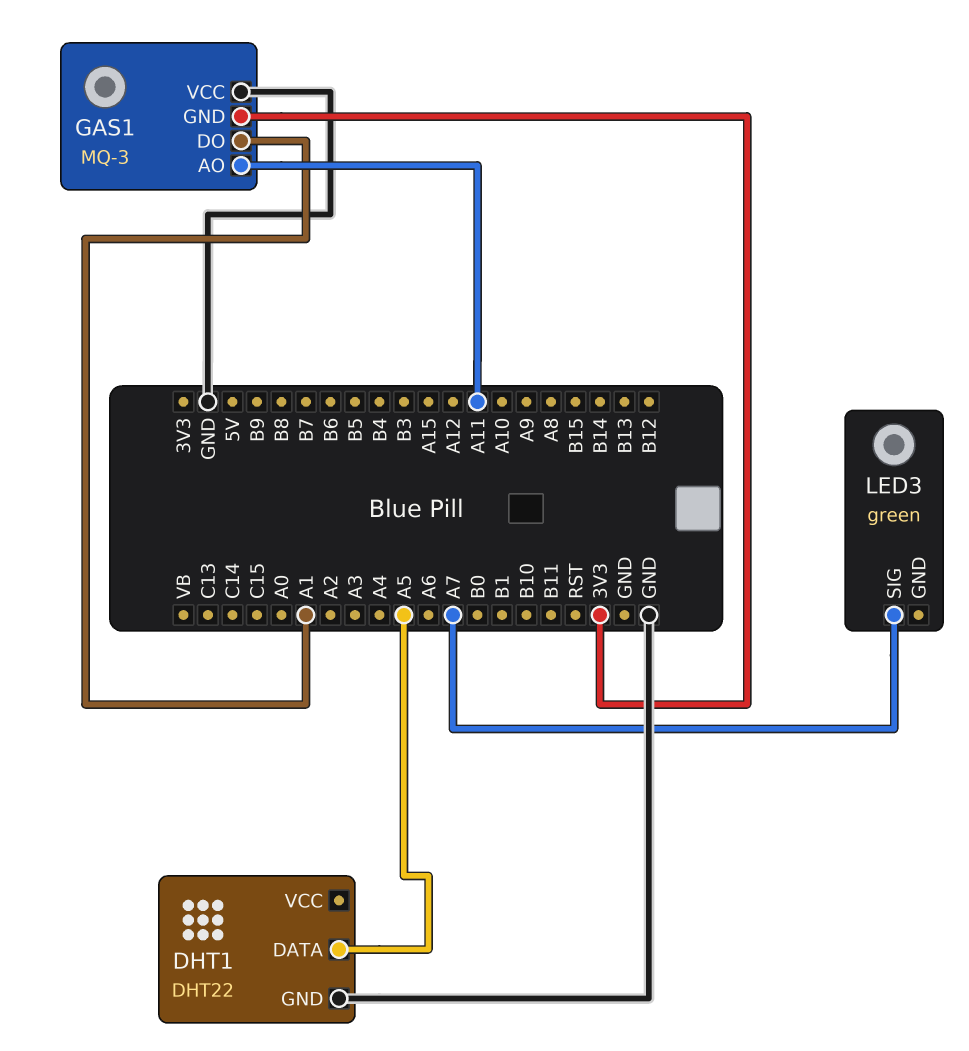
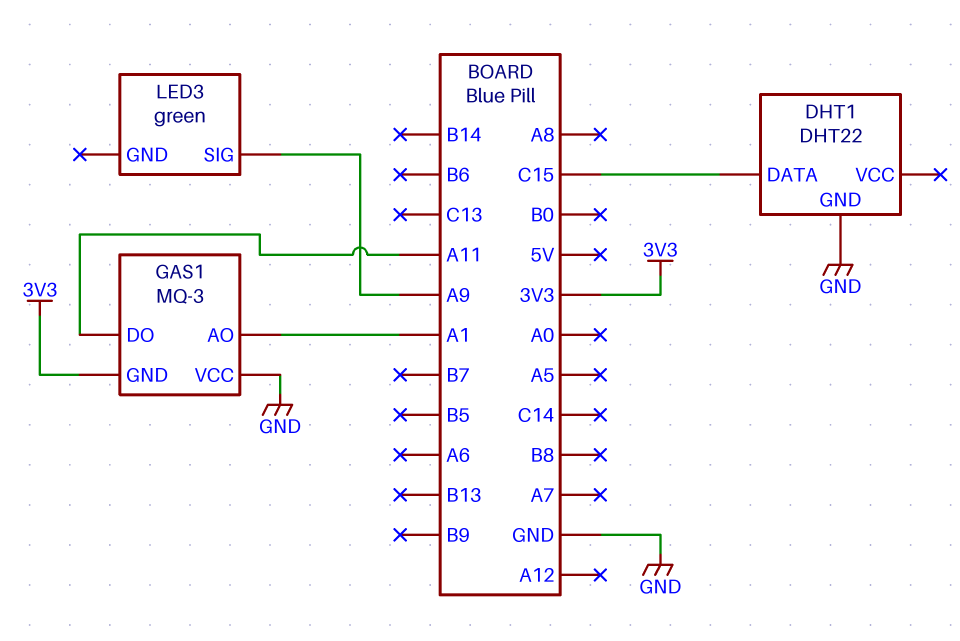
DHT1 pin DATA: A5 -> C15
GAS1 pin AO: A11 -> A1
GAS1 pin DO: A1 -> A11
LED3 pin SIG: A7 -> A9

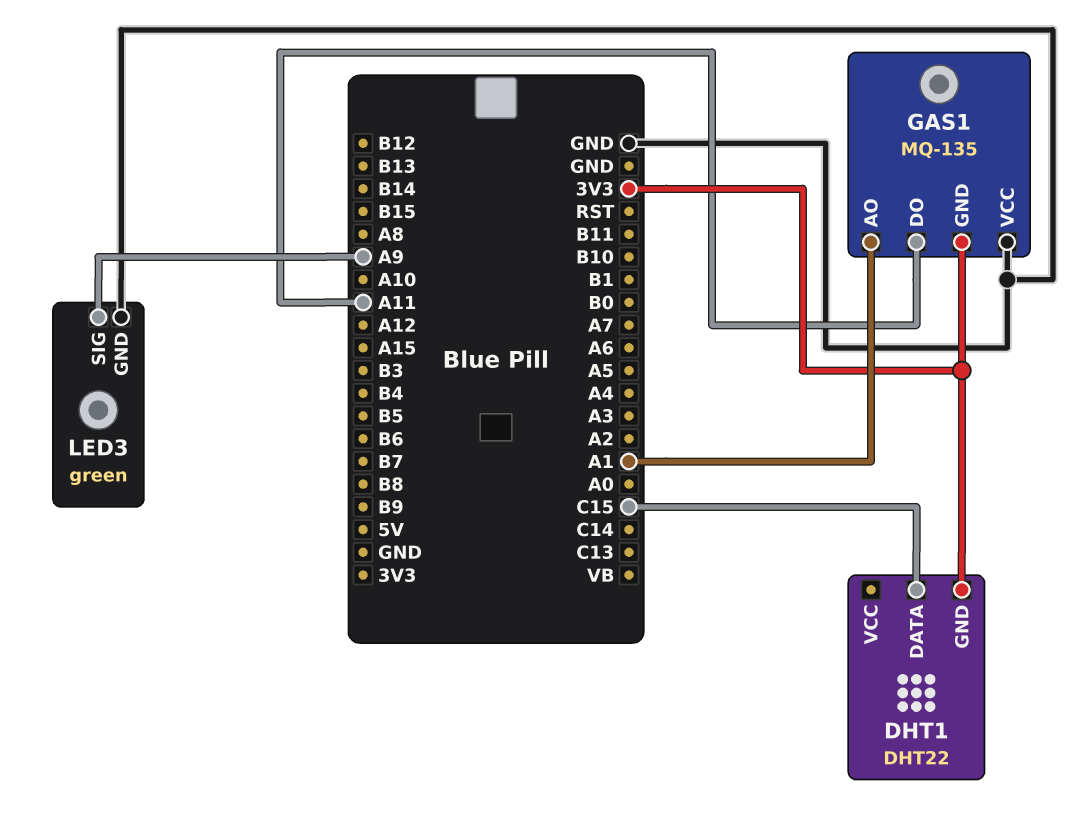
DHT1 pin GND: GND -> 3V3
GAS1: MQ-3 -> MQ-135
LED3 pin GND: none -> GND

